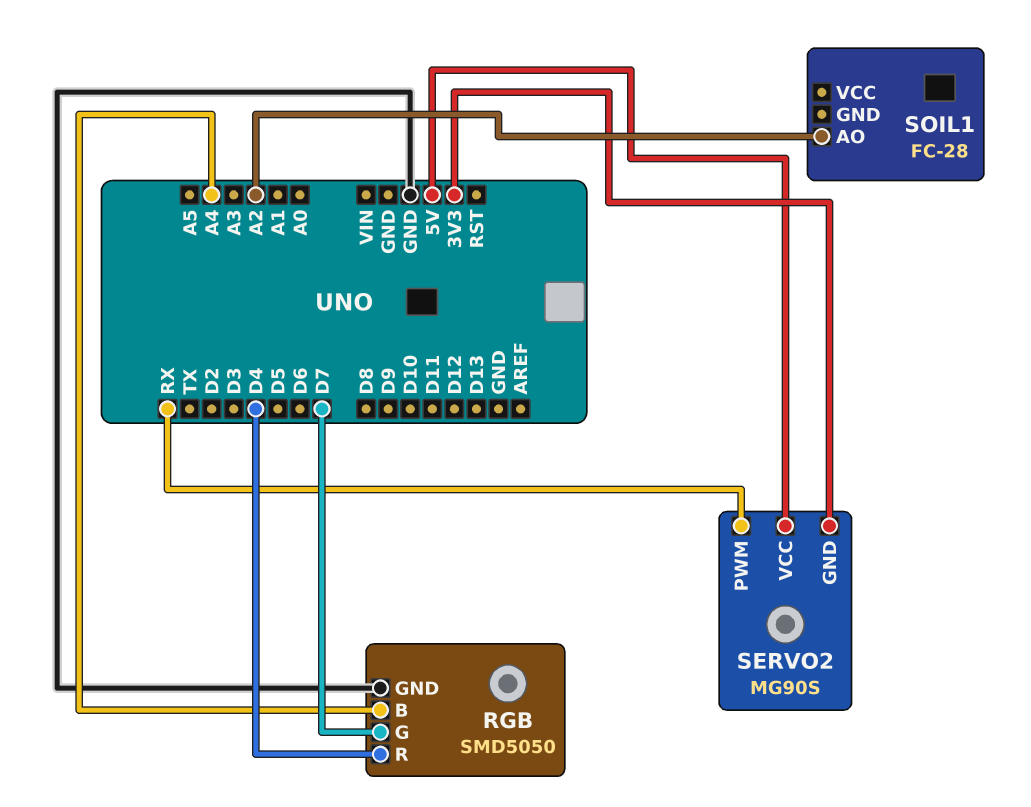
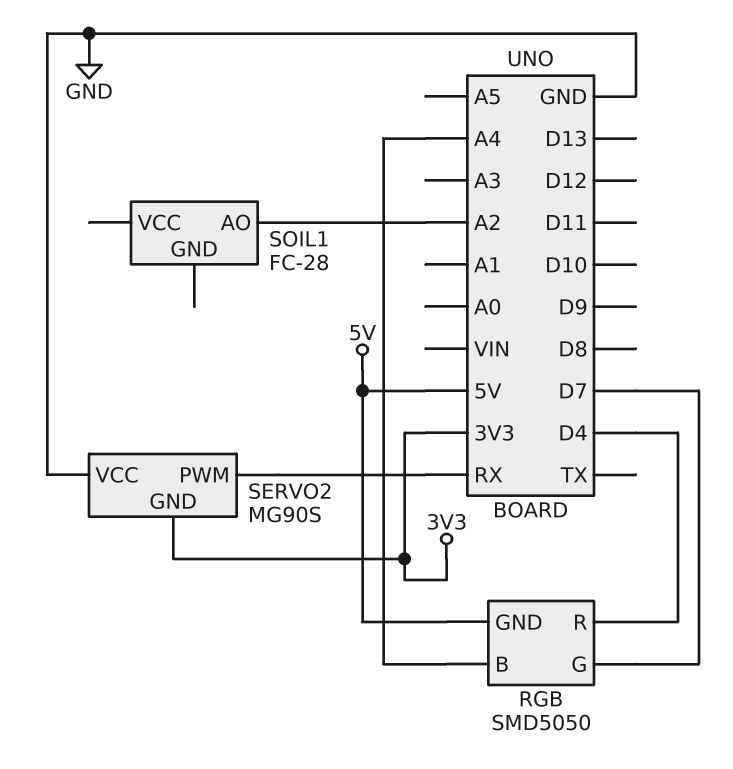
RGB pin GND: GND -> 5V
SERVO2 pin VCC: 5V -> GND

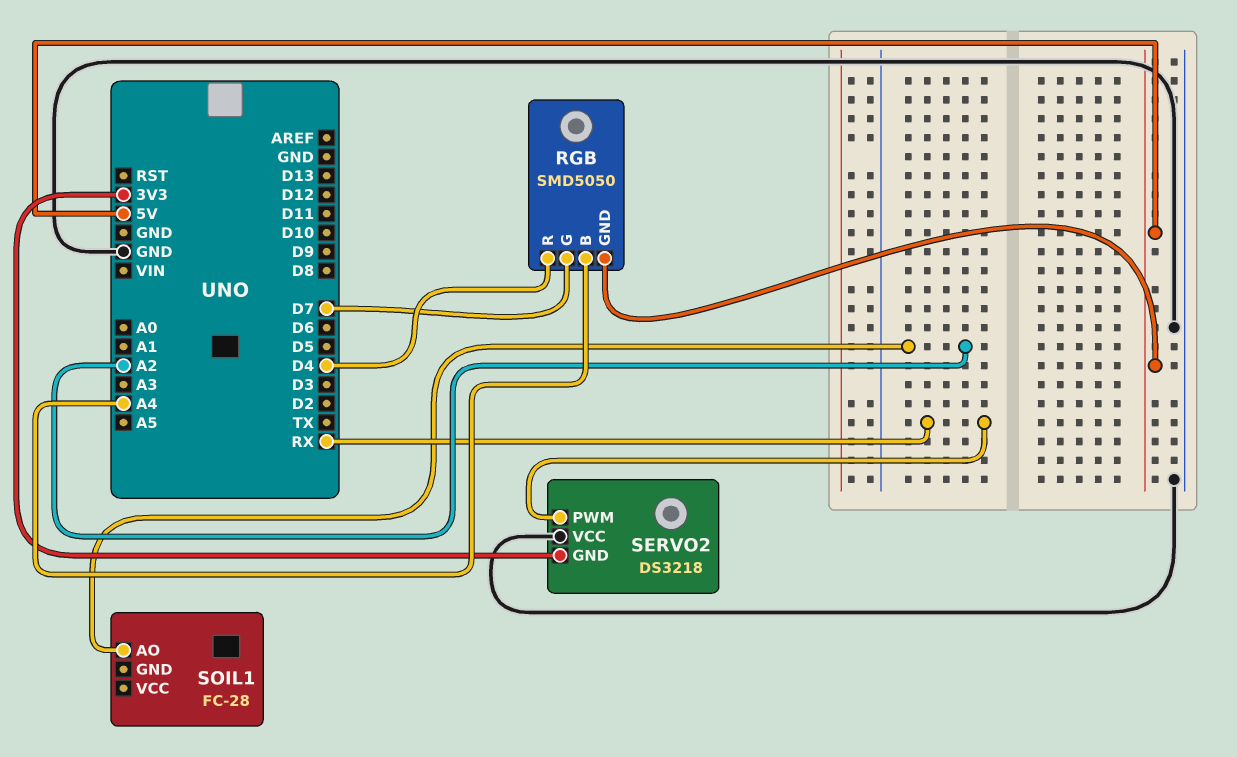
SERVO2: MG90S -> DS3218

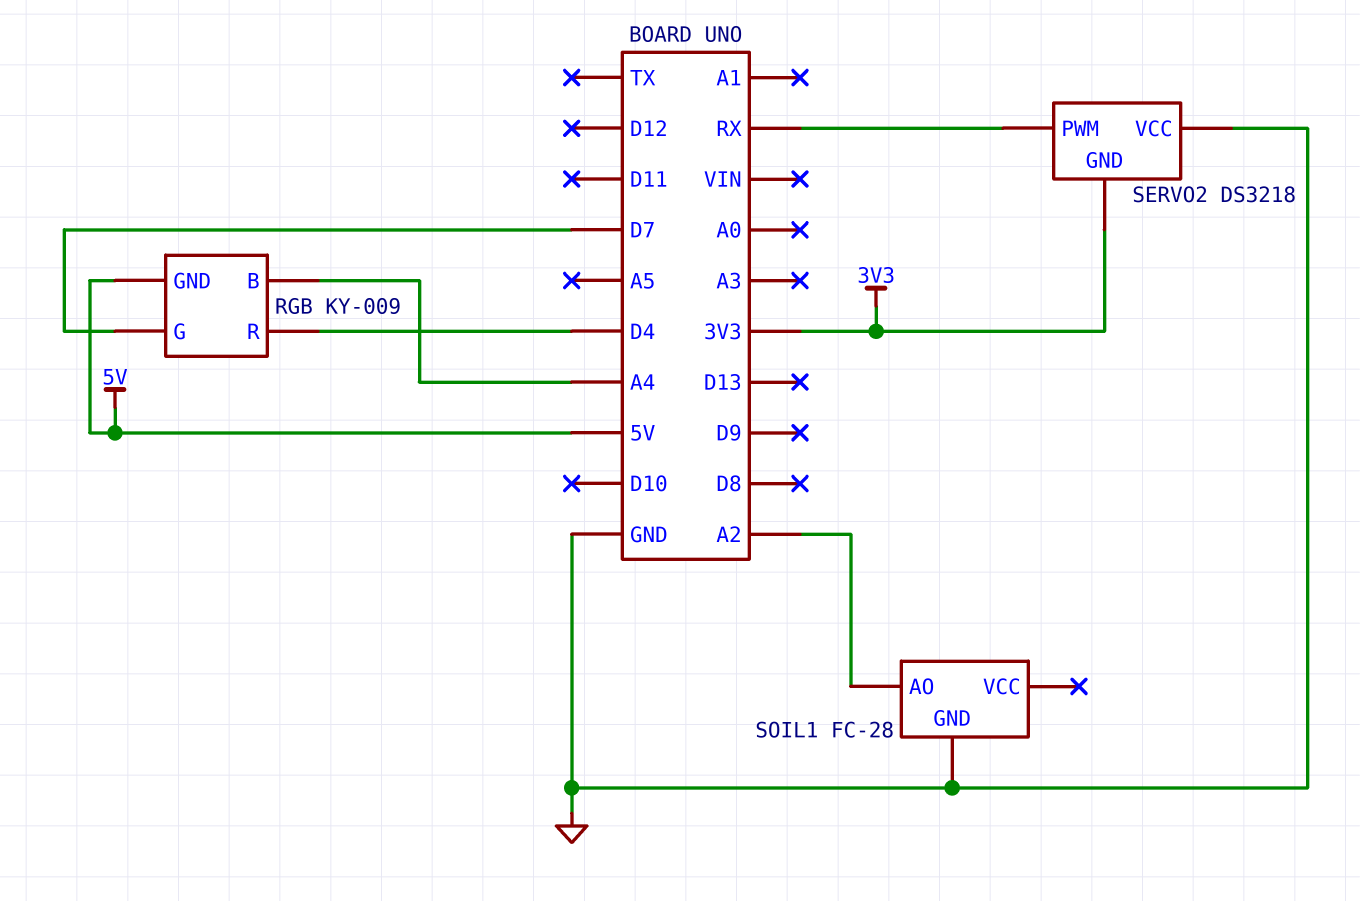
RGB: SMD5050 -> KY-009
SOIL1 pin GND: none -> GND

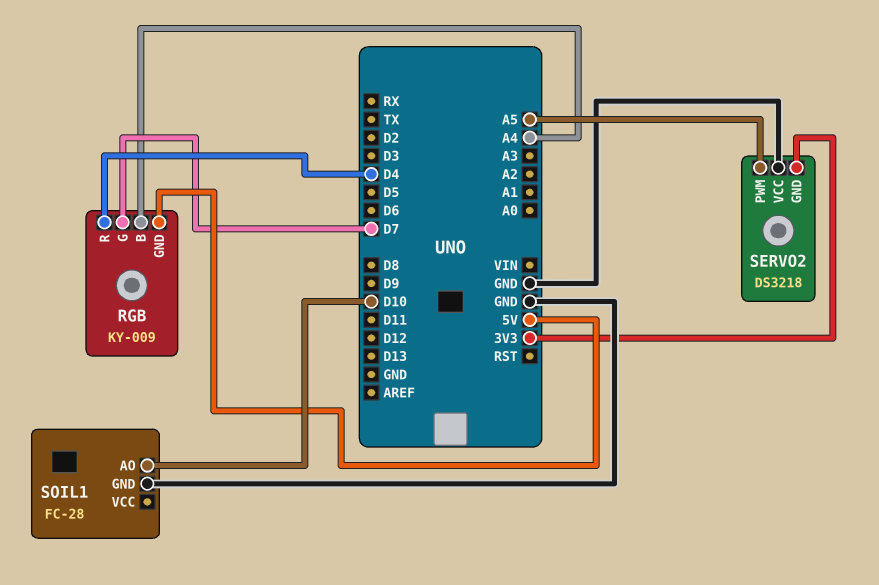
SERVO2 pin PWM: RX -> A5
SOIL1 pin AO: A2 -> D10

